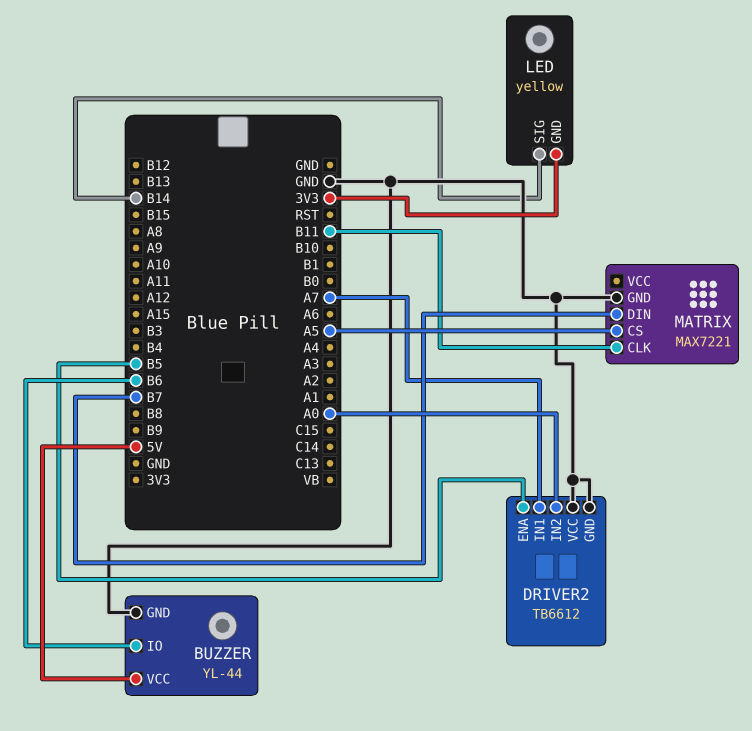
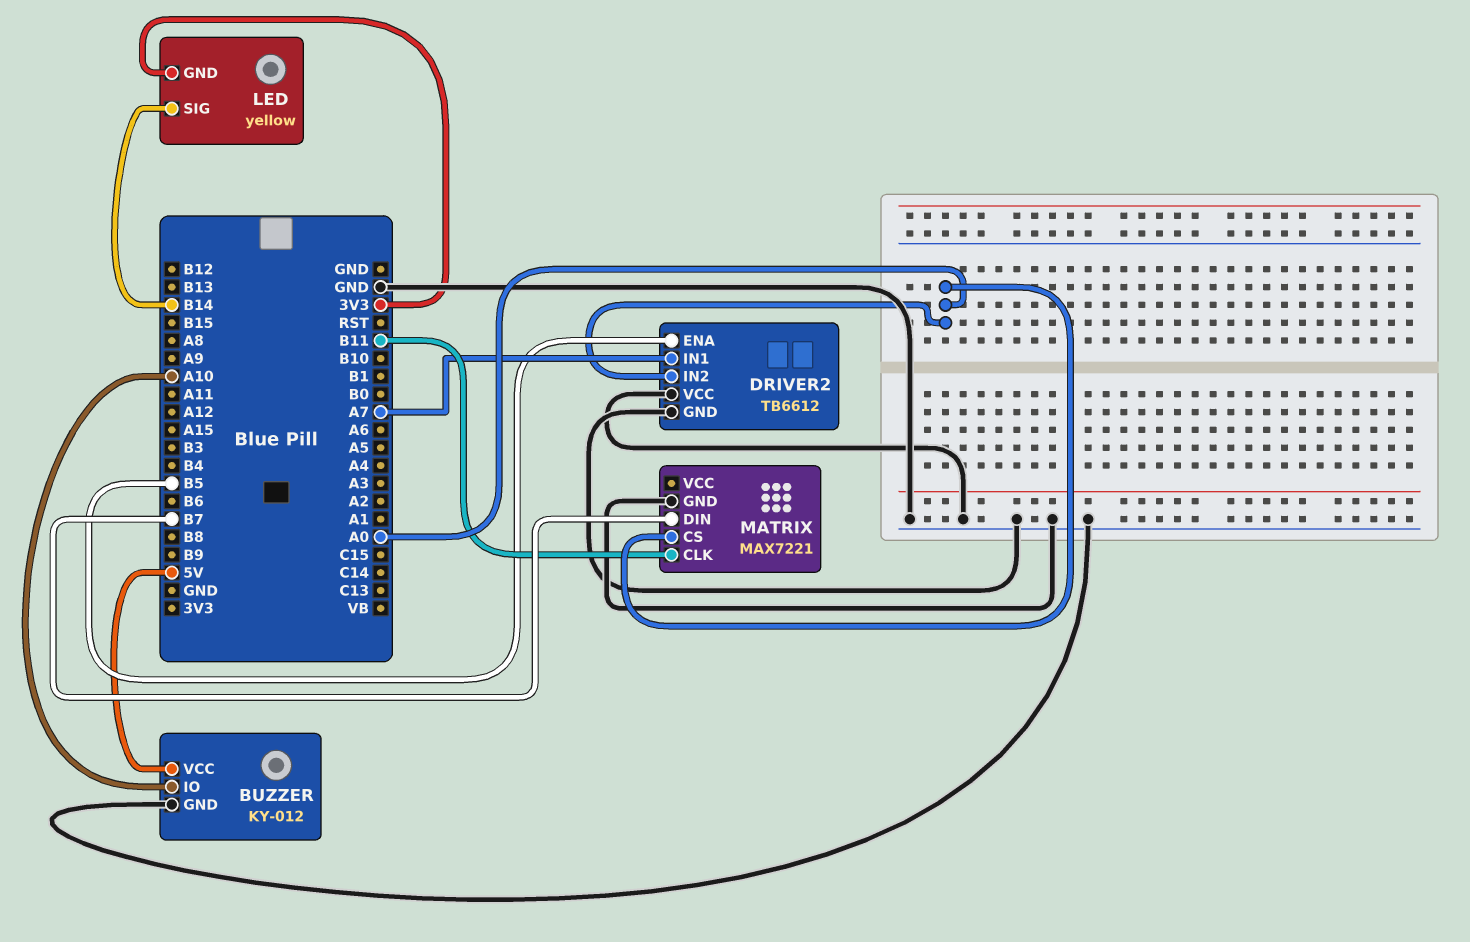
BUZZER: YL-44 -> KY-012
BUZZER pin IO: B6 -> A10
MATRIX pin CS: A5 -> A0

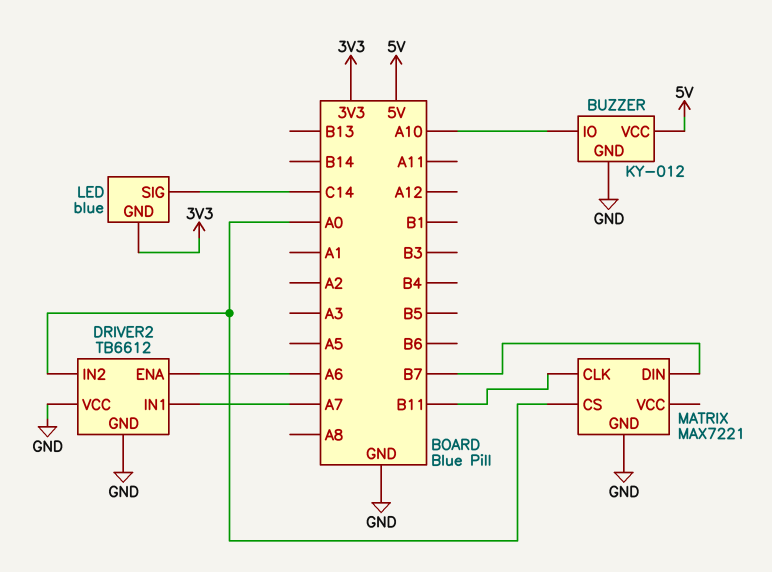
DRIVER2 pin ENA: B5 -> A6
LED: yellow -> blue
LED pin SIG: B14 -> C14

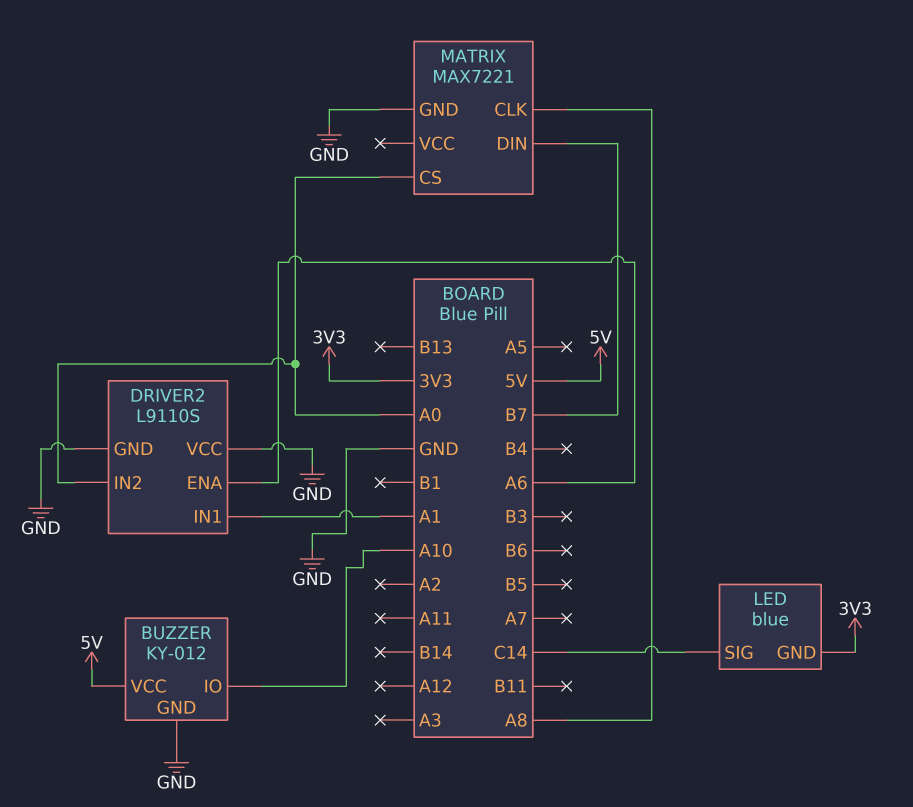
DRIVER2: TB6612 -> L9110S
DRIVER2 pin IN1: A7 -> A1
MATRIX pin CLK: B11 -> A8

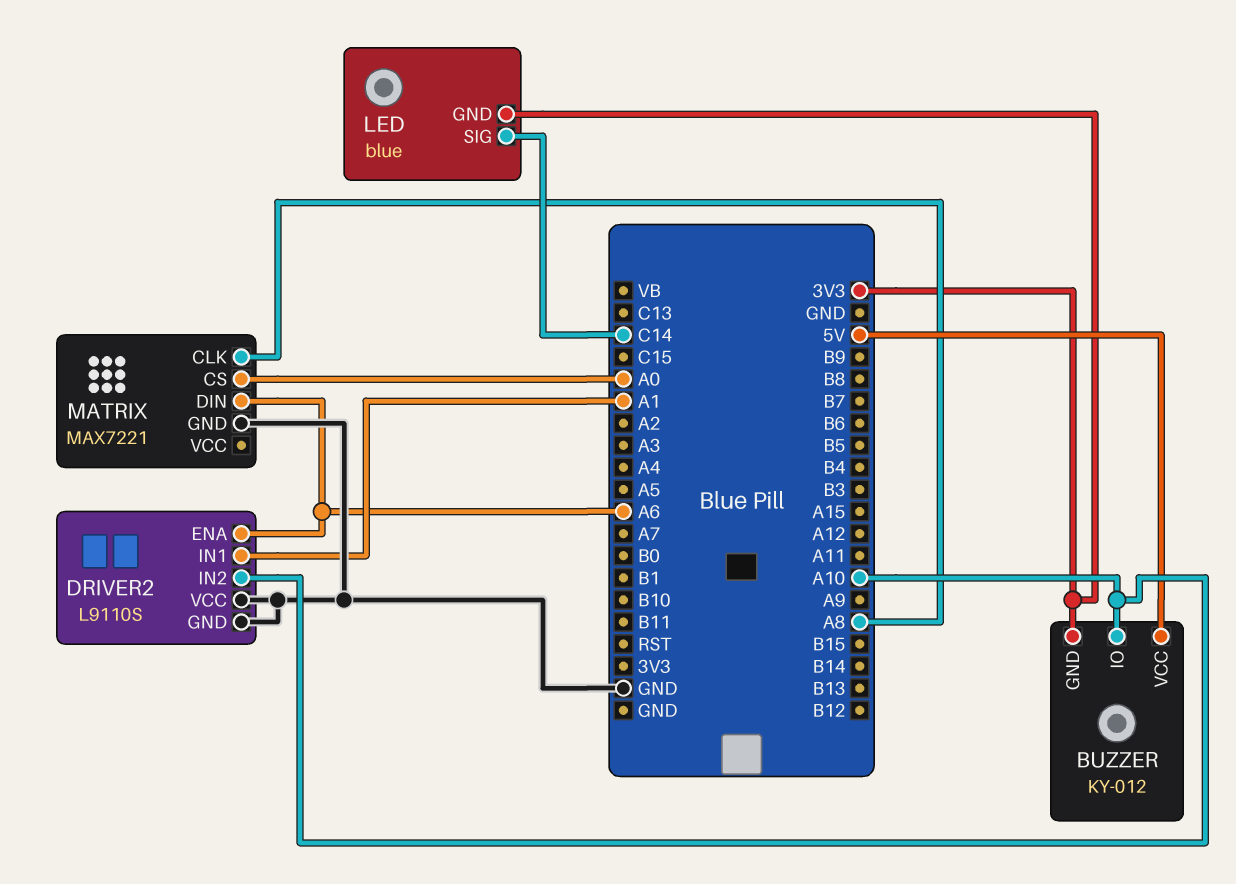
BUZZER pin GND: GND -> 3V3
DRIVER2 pin IN2: A0 -> A10
MATRIX pin DIN: B7 -> A6

